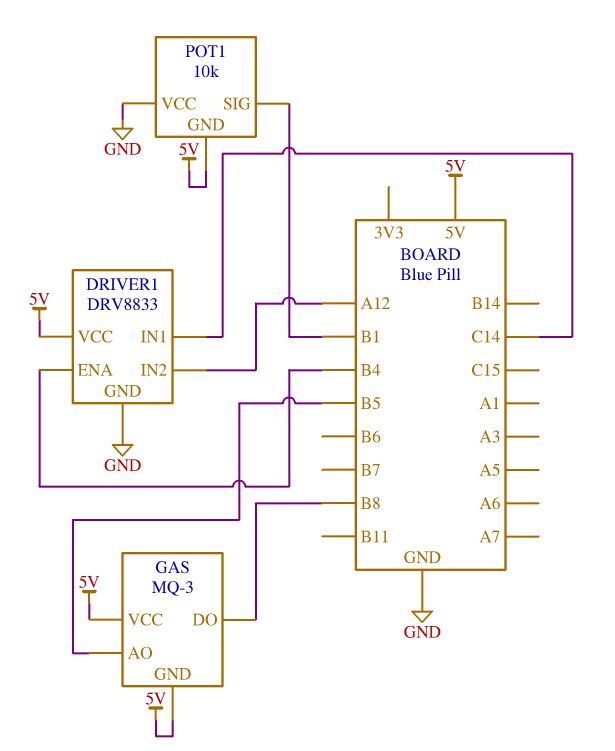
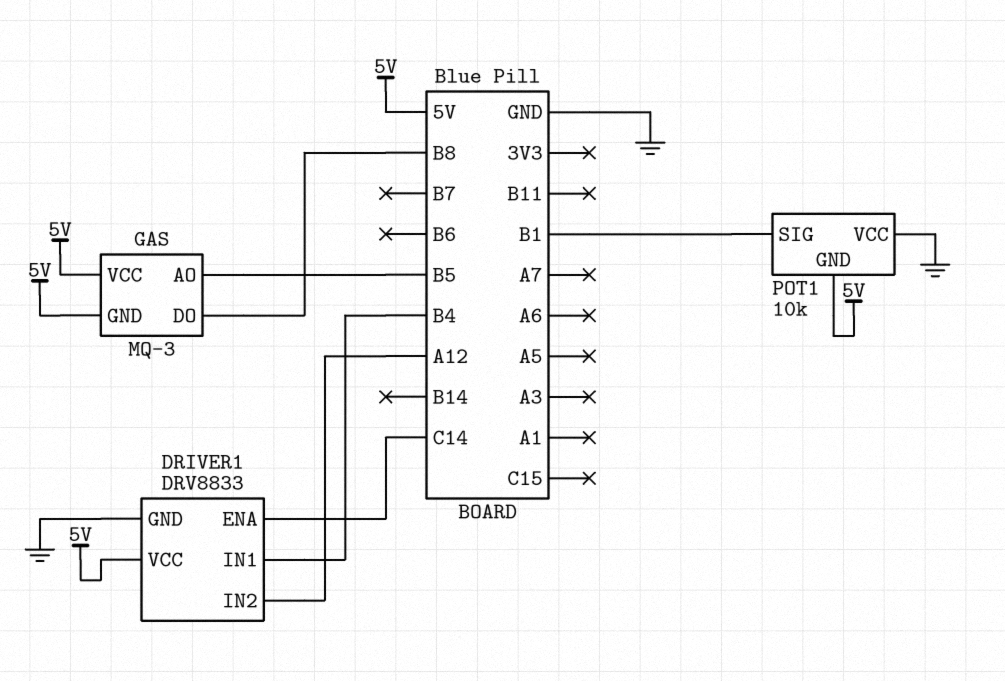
DRIVER1 pin ENA: B4 -> C14
DRIVER1 pin IN1: C14 -> B4

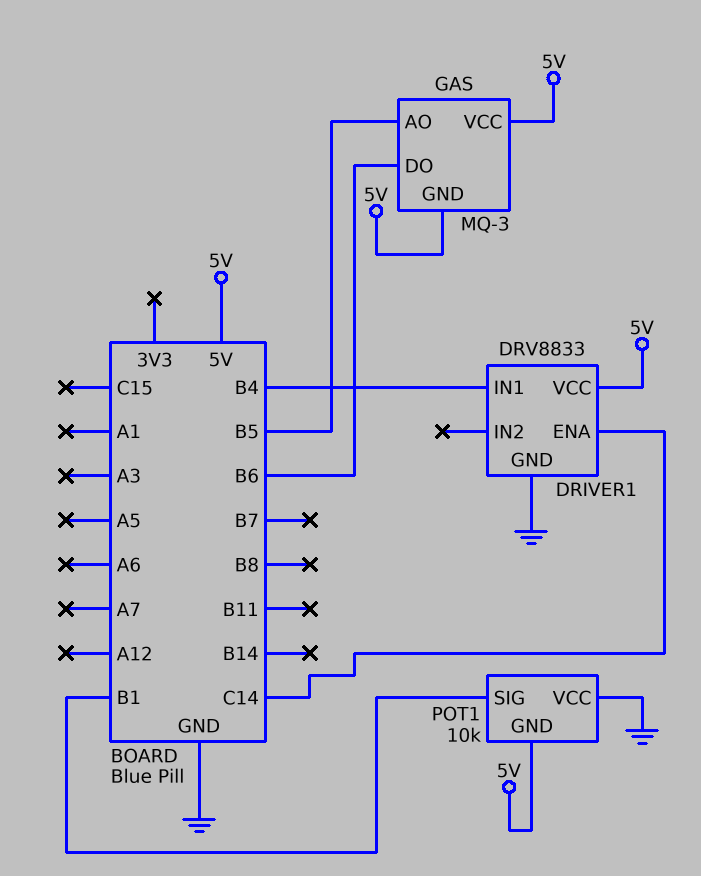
DRIVER1 pin IN2: A12 -> none
GAS pin DO: B8 -> B6

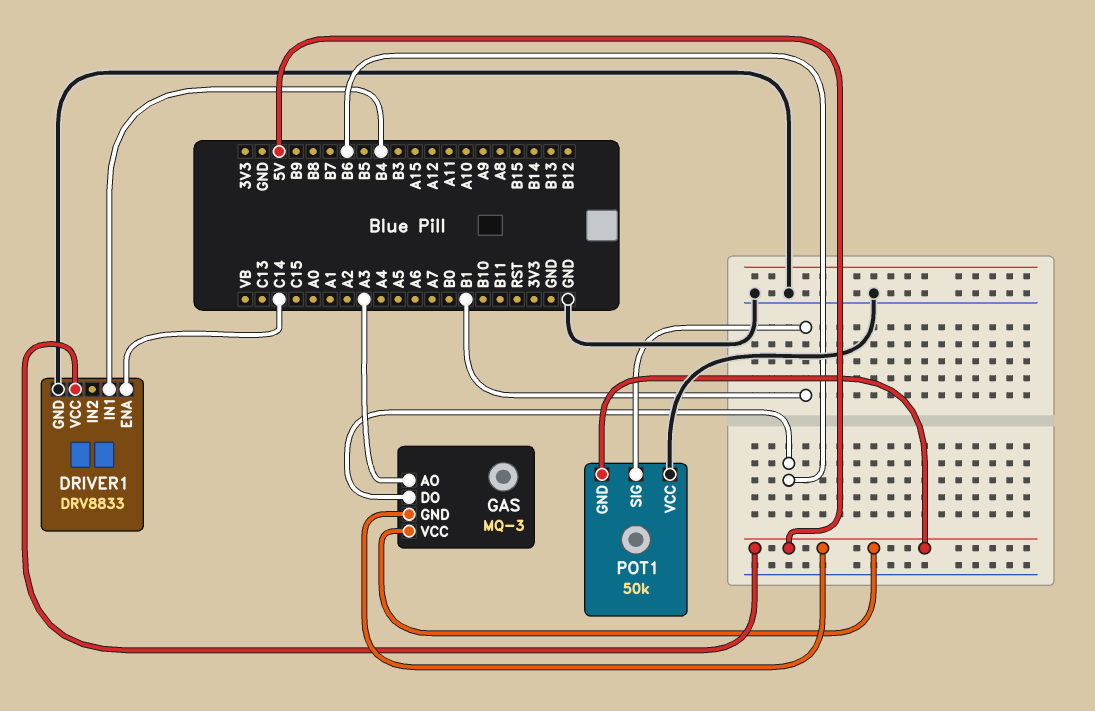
GAS pin AO: B5 -> A3
POT1: 10k -> 50k

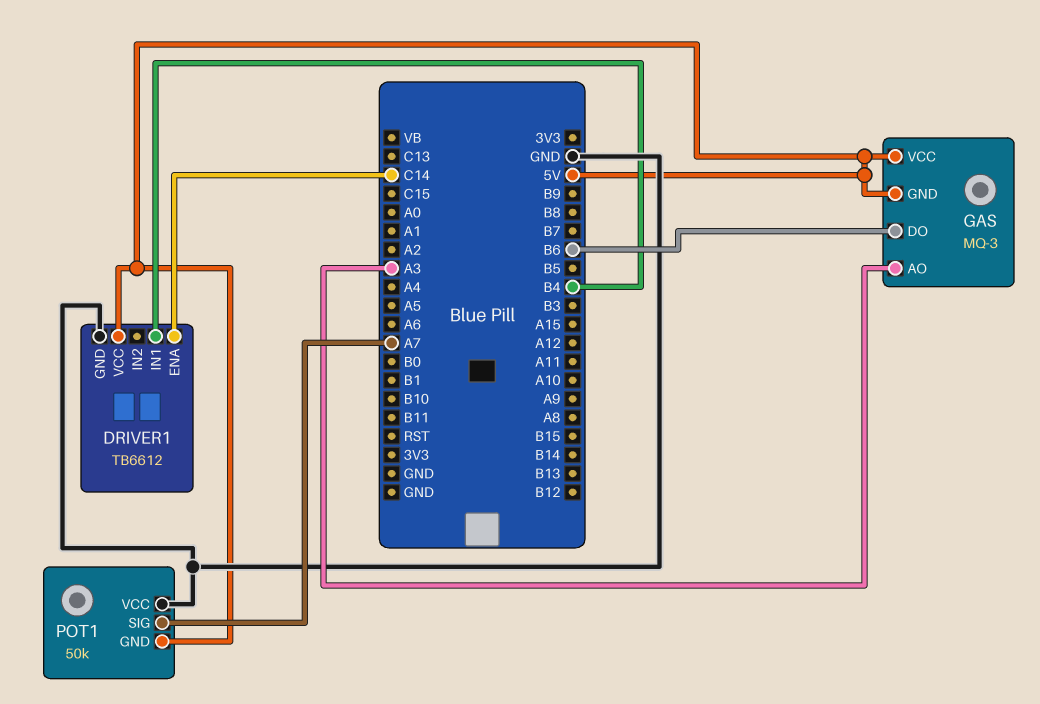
DRIVER1: DRV8833 -> TB6612
POT1 pin SIG: B1 -> A7

